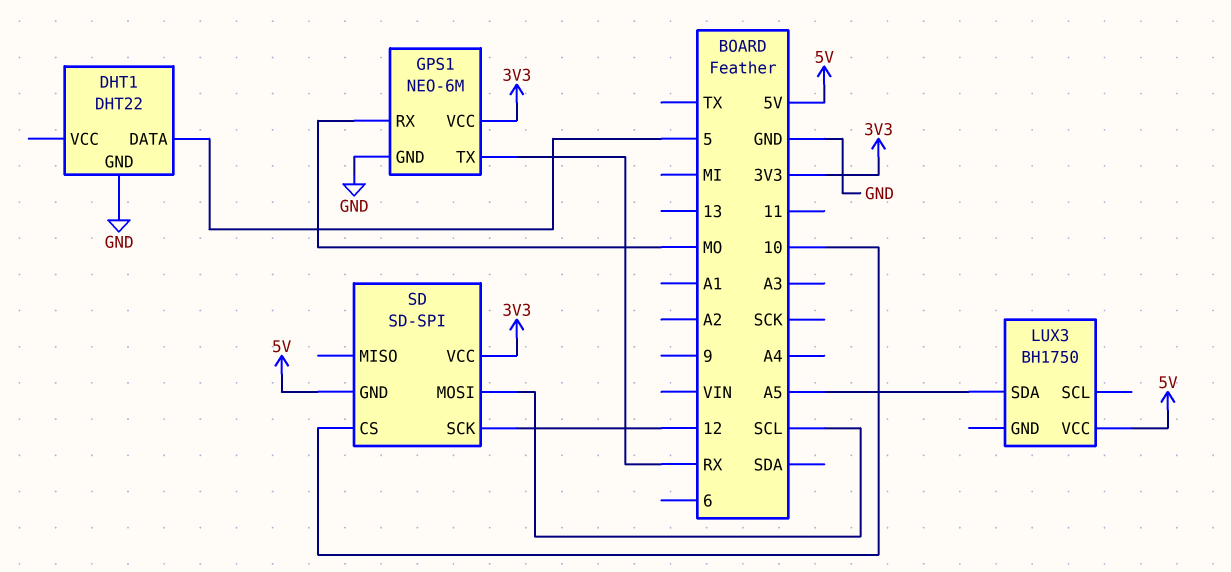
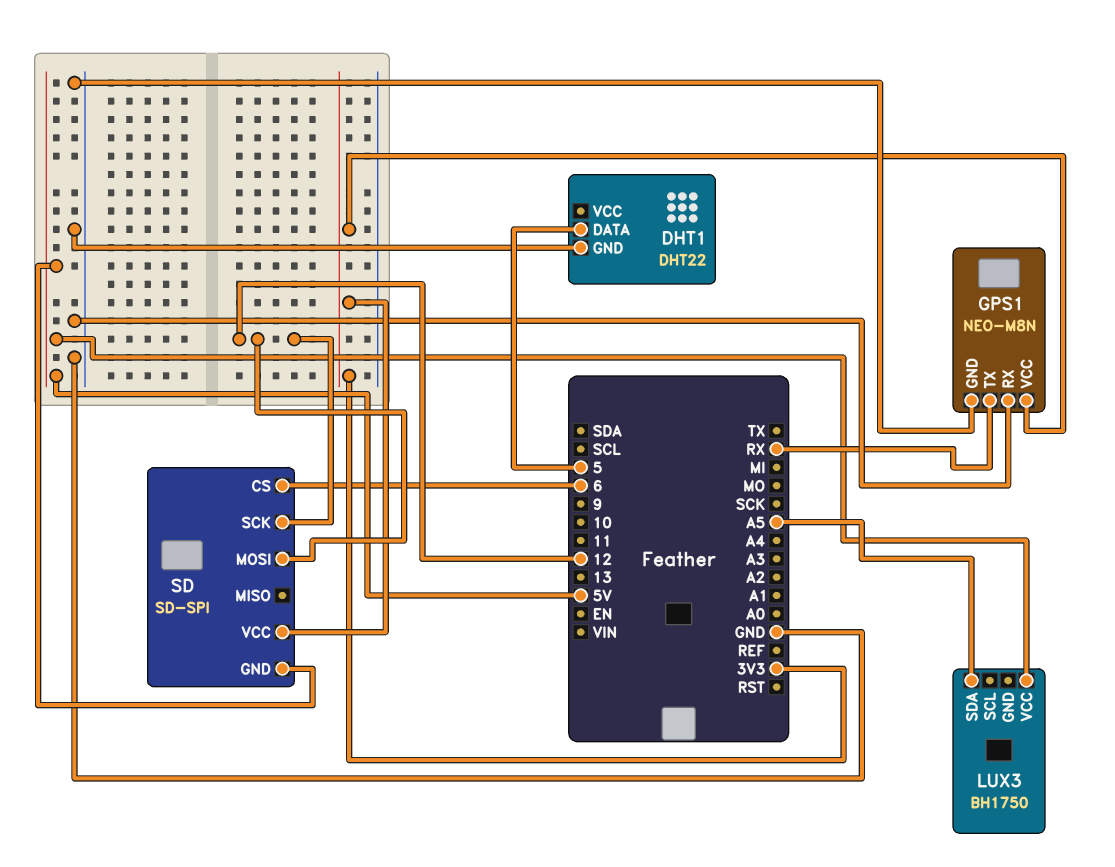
GPS1: NEO-6M -> NEO-M8N
GPS1 pin RX: MO -> GND
SD pin CS: 10 -> 6
SD pin MOSI: SCL -> 12

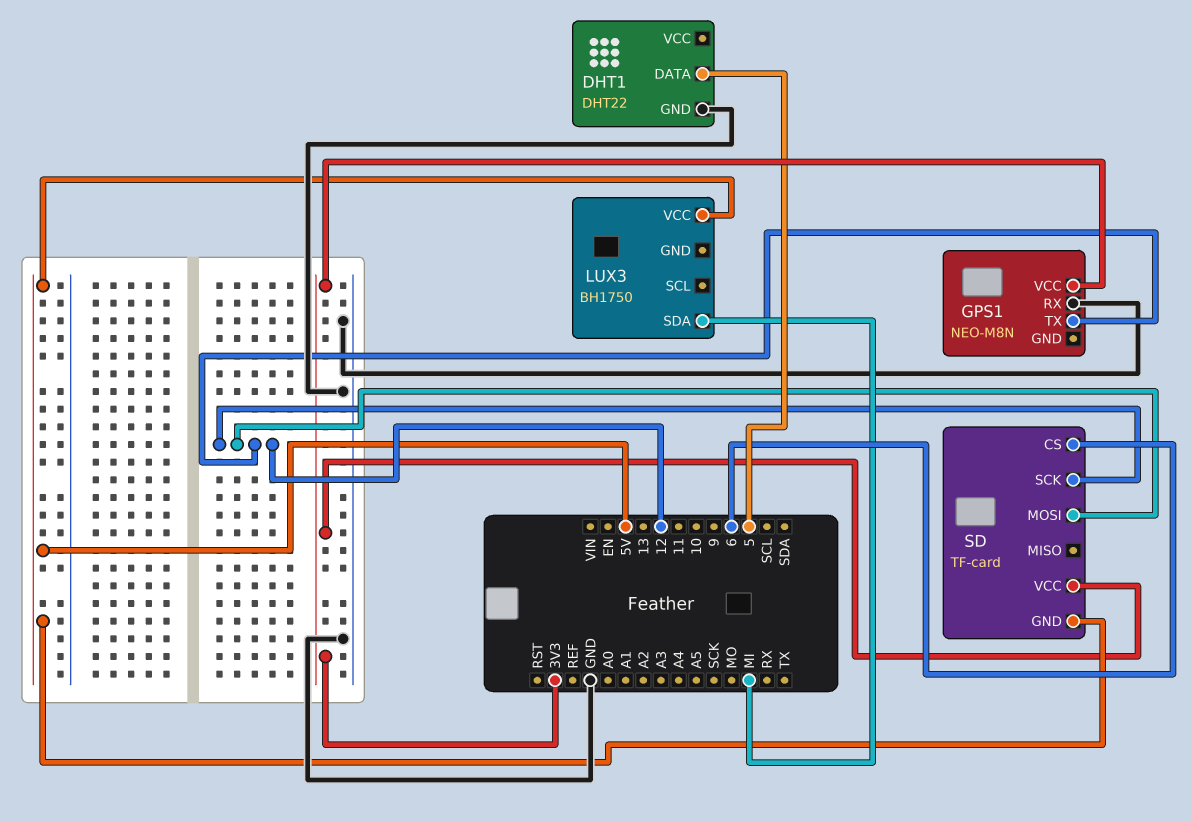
GPS1 pin GND: GND -> none
GPS1 pin TX: RX -> 12
LUX3 pin SDA: A5 -> MI
SD: SD-SPI -> TF-card

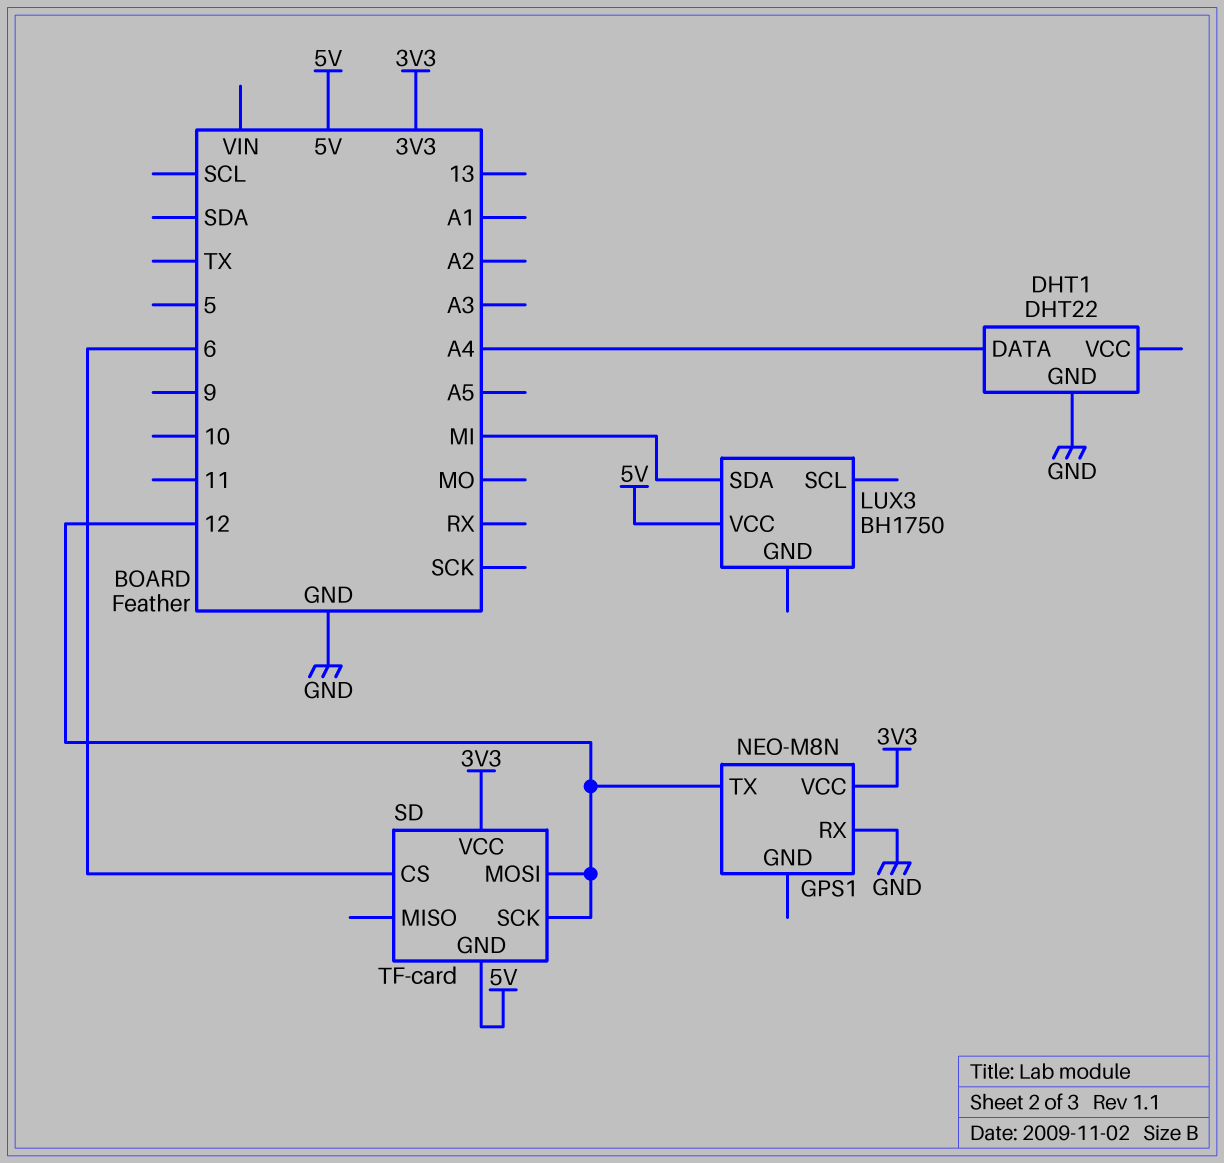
DHT1 pin DATA: 5 -> A4

